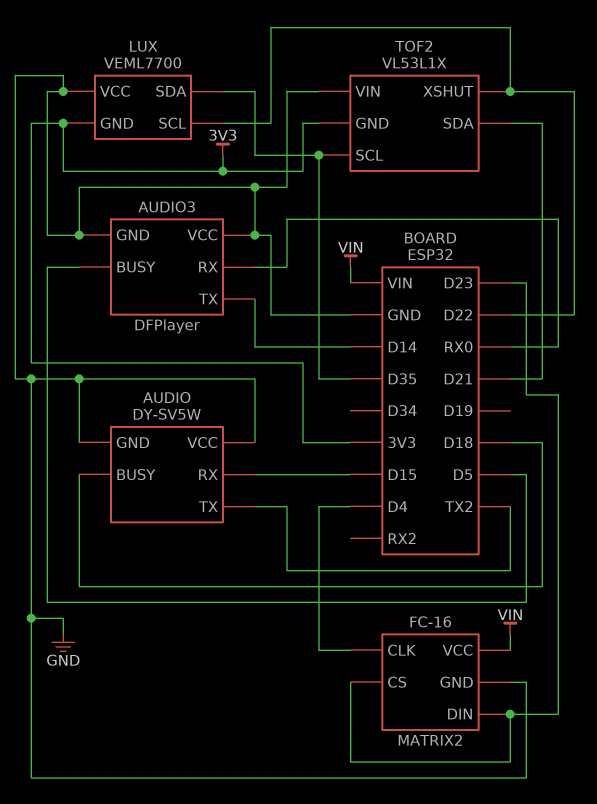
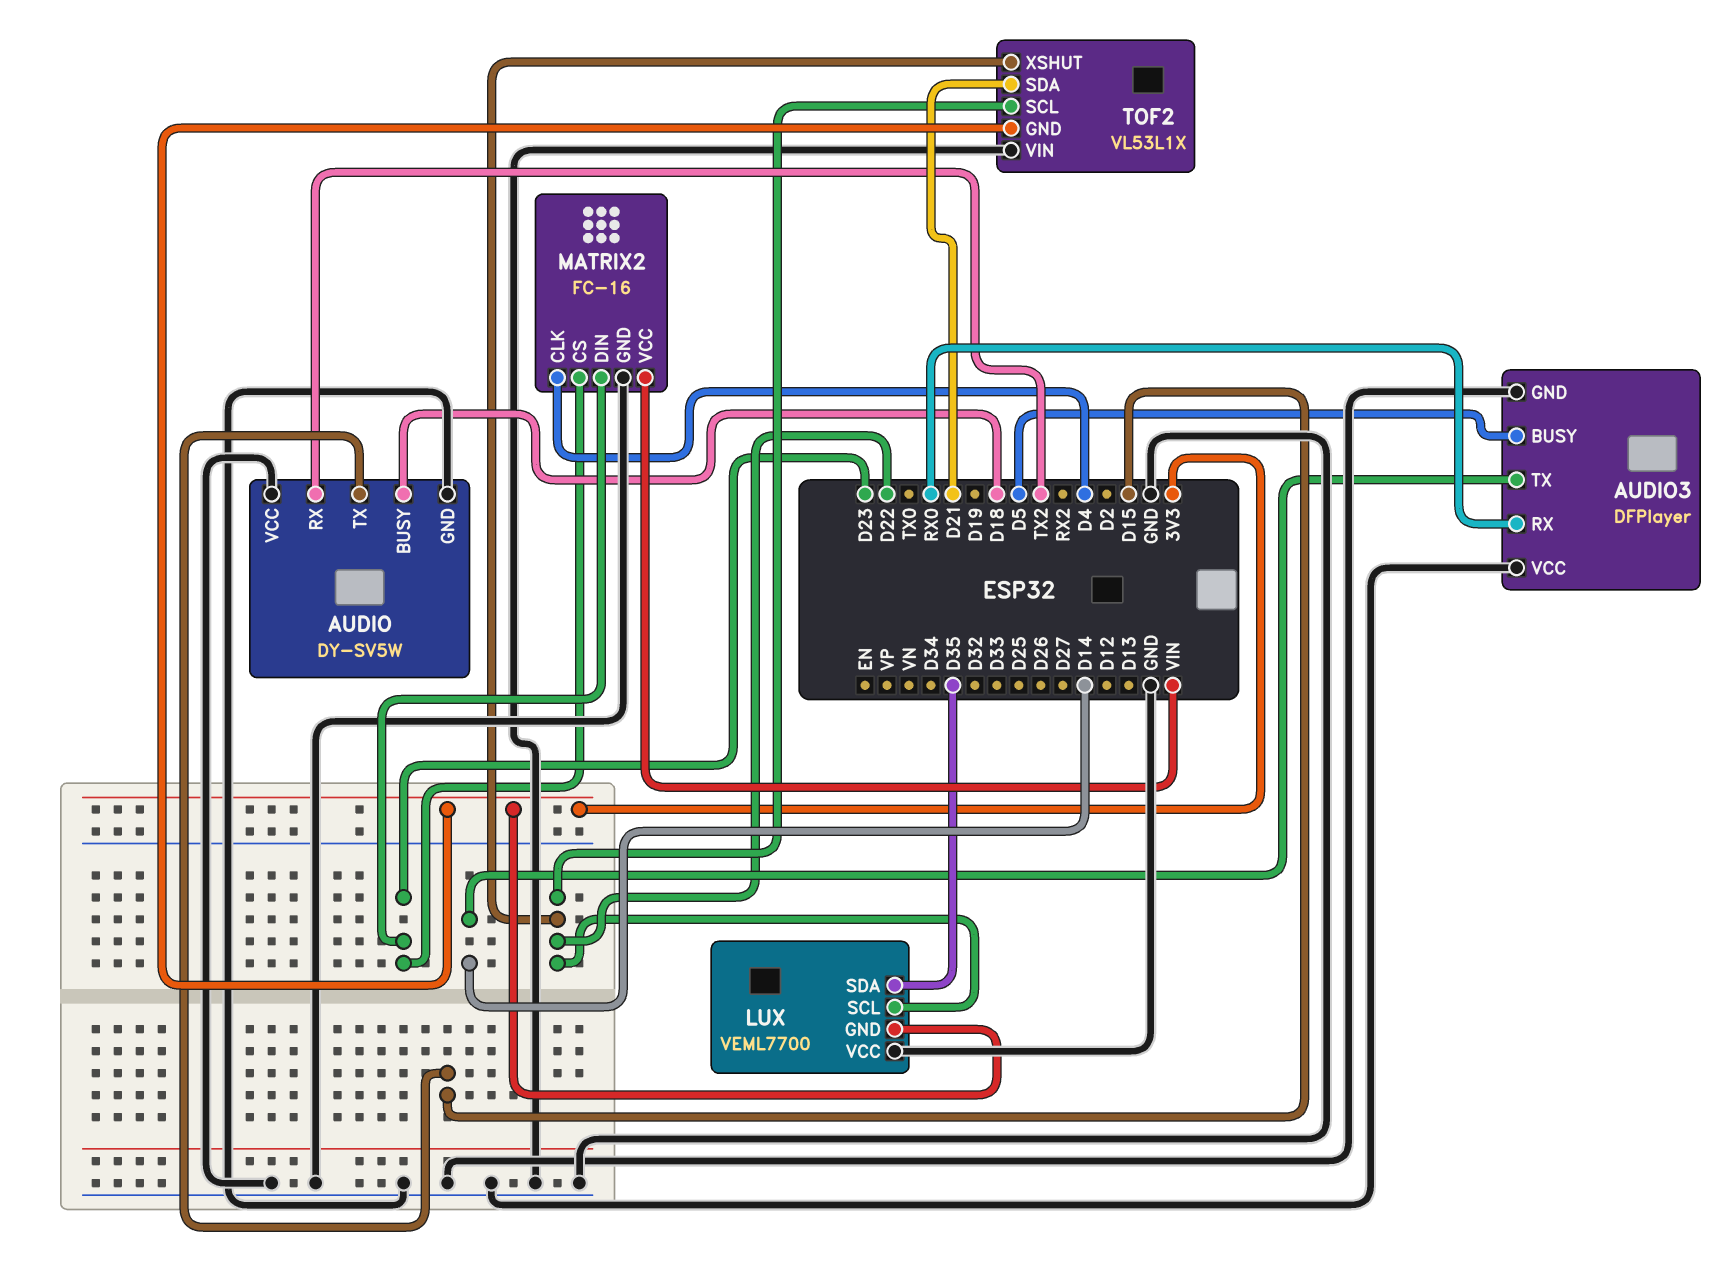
AUDIO pin RX: D15 -> TX2
AUDIO pin TX: TX2 -> D15
TOF2 pin SCL: D35 -> D22

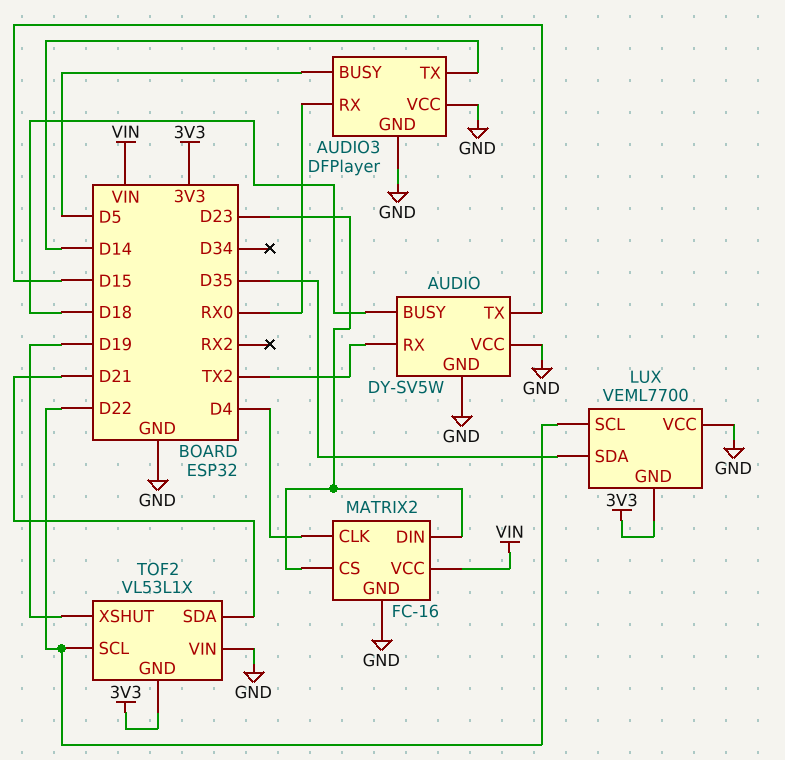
TOF2 pin XSHUT: D22 -> D19

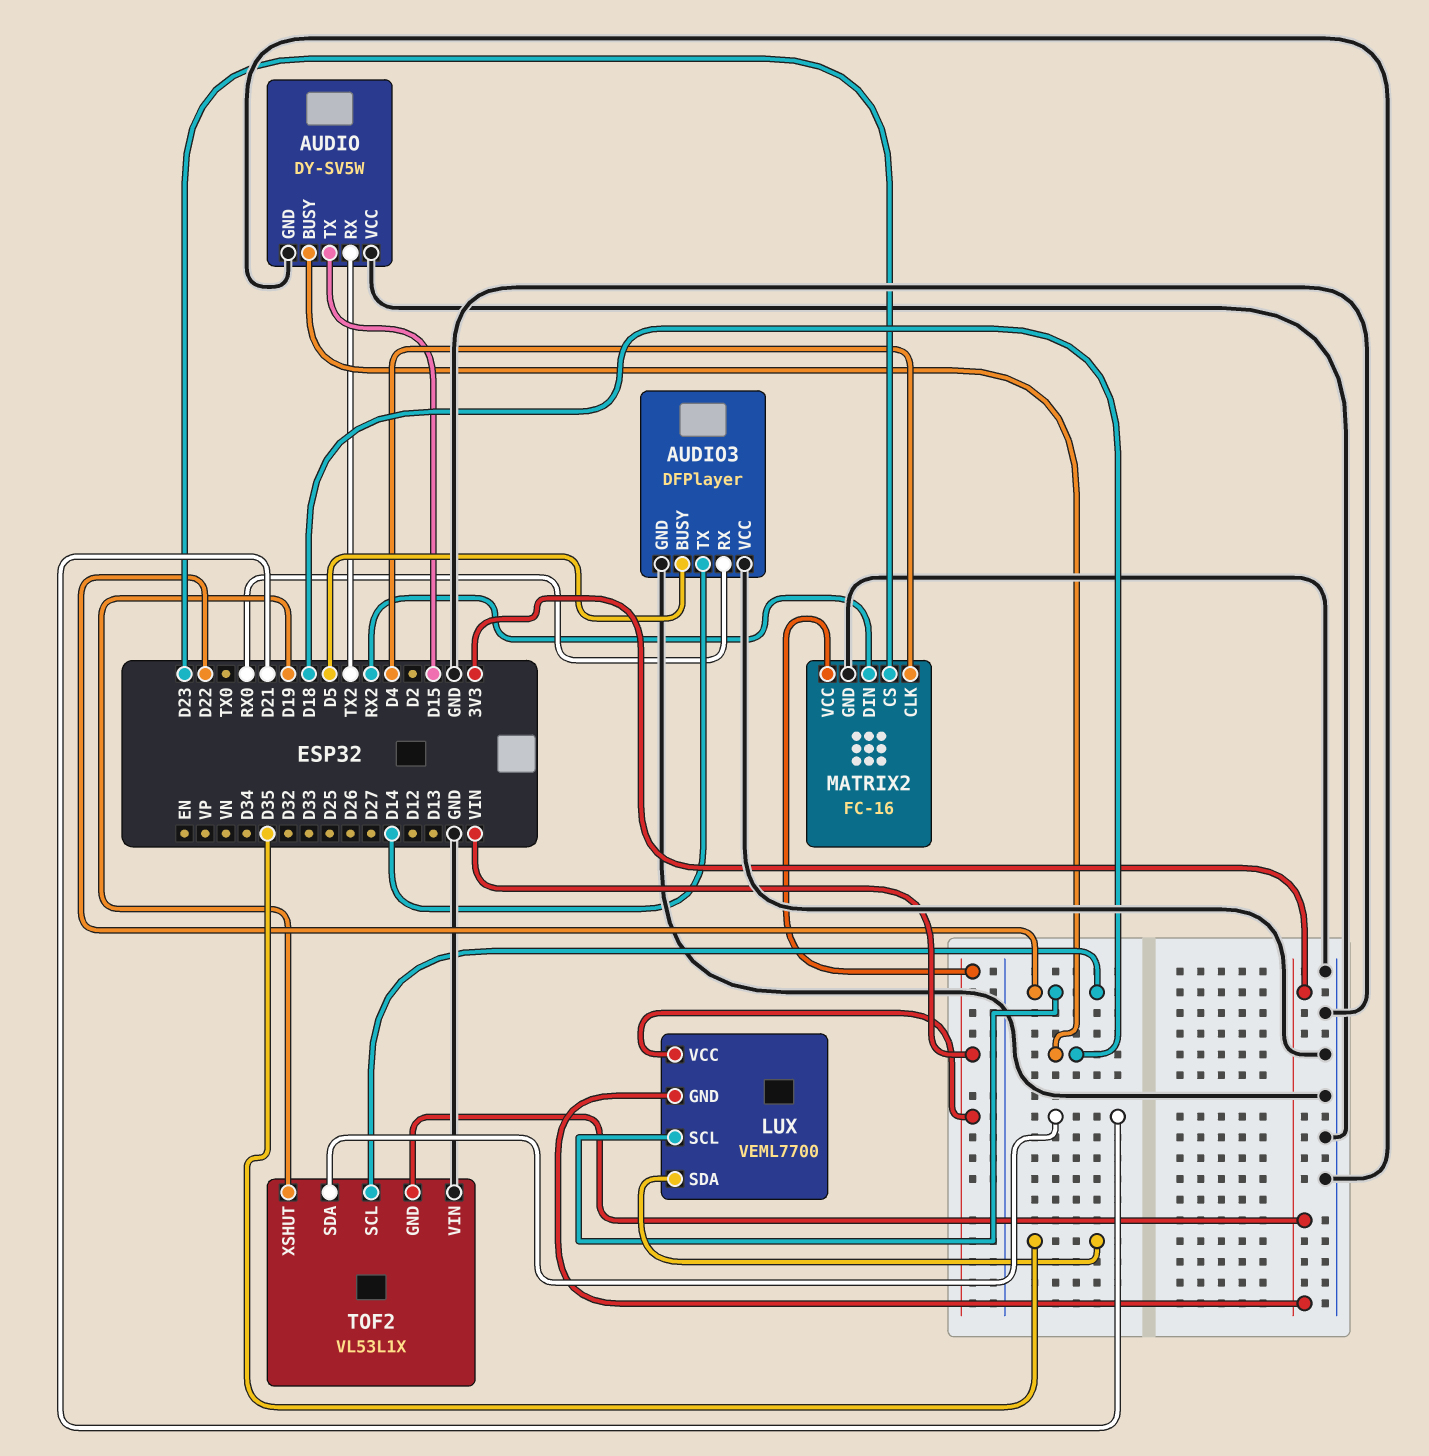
LUX pin VCC: GND -> VIN
MATRIX2 pin DIN: D23 -> RX2

